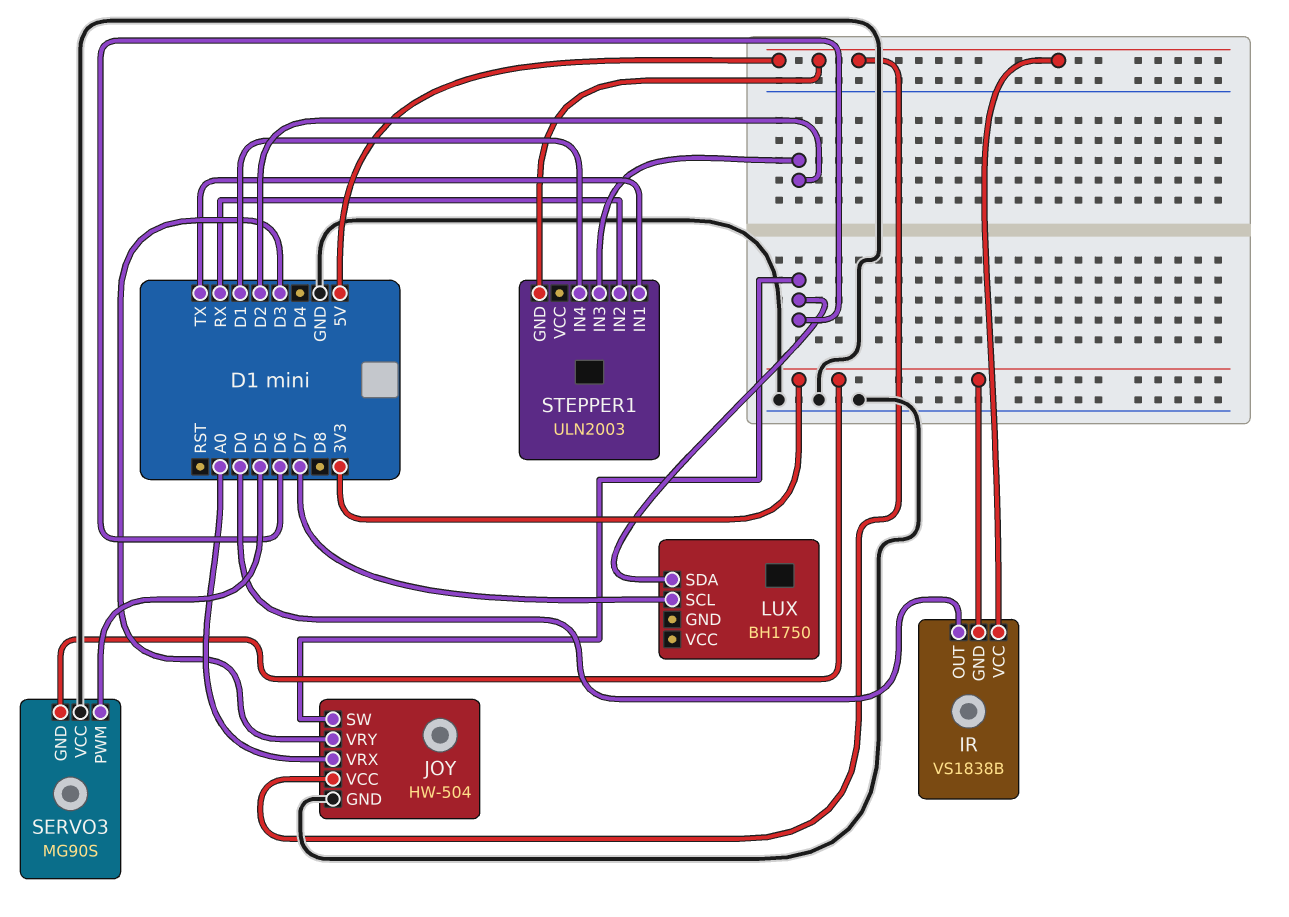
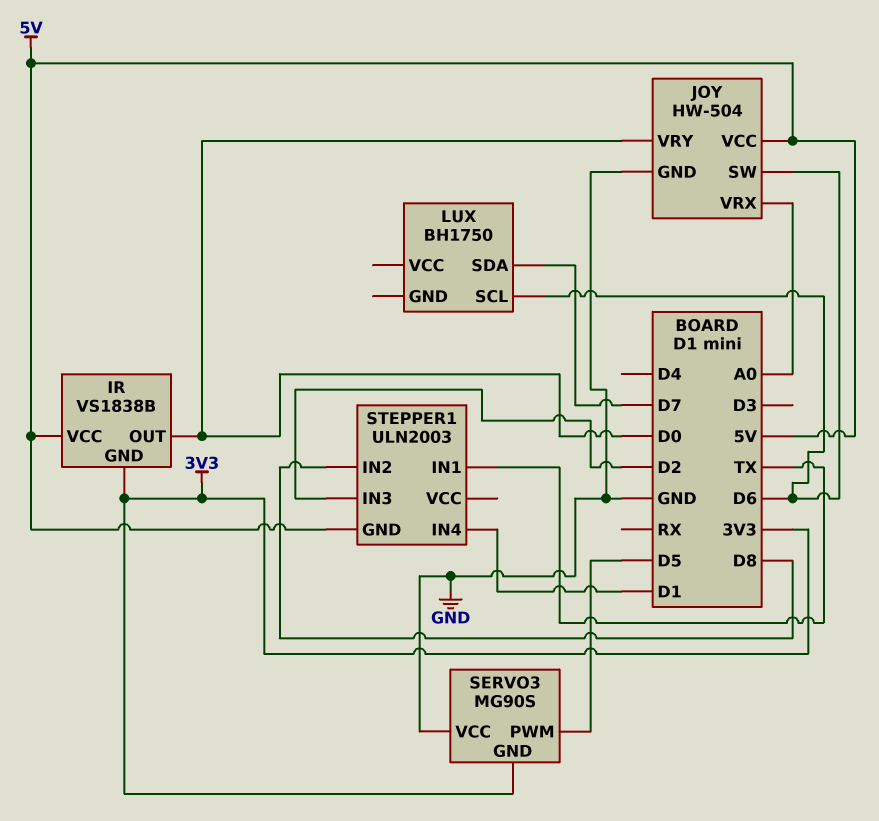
JOY pin VRY: D3 -> D0
LUX pin SCL: D7 -> D6
LUX pin SDA: D6 -> D7
STEPPER1 pin IN2: RX -> D8

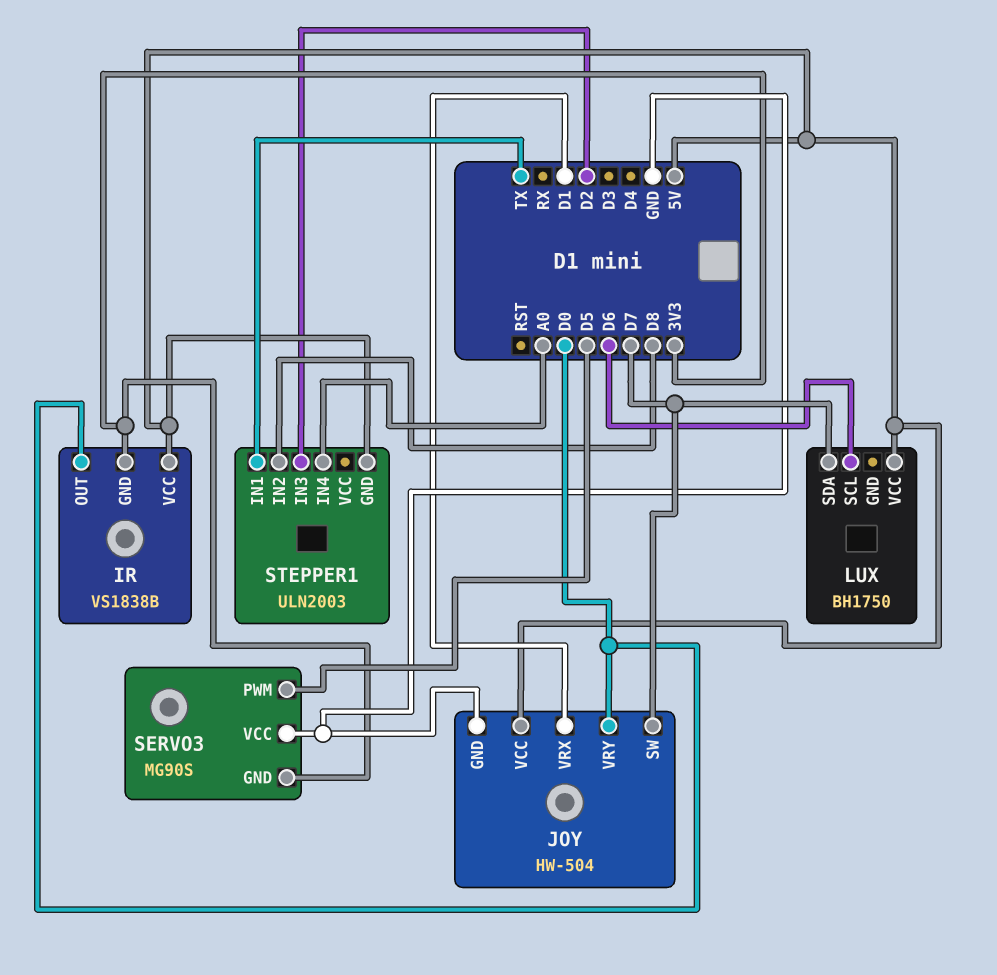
JOY pin SW: D6 -> D7
JOY pin VRX: A0 -> D1
LUX pin VCC: none -> 5V
STEPPER1 pin IN4: D1 -> A0

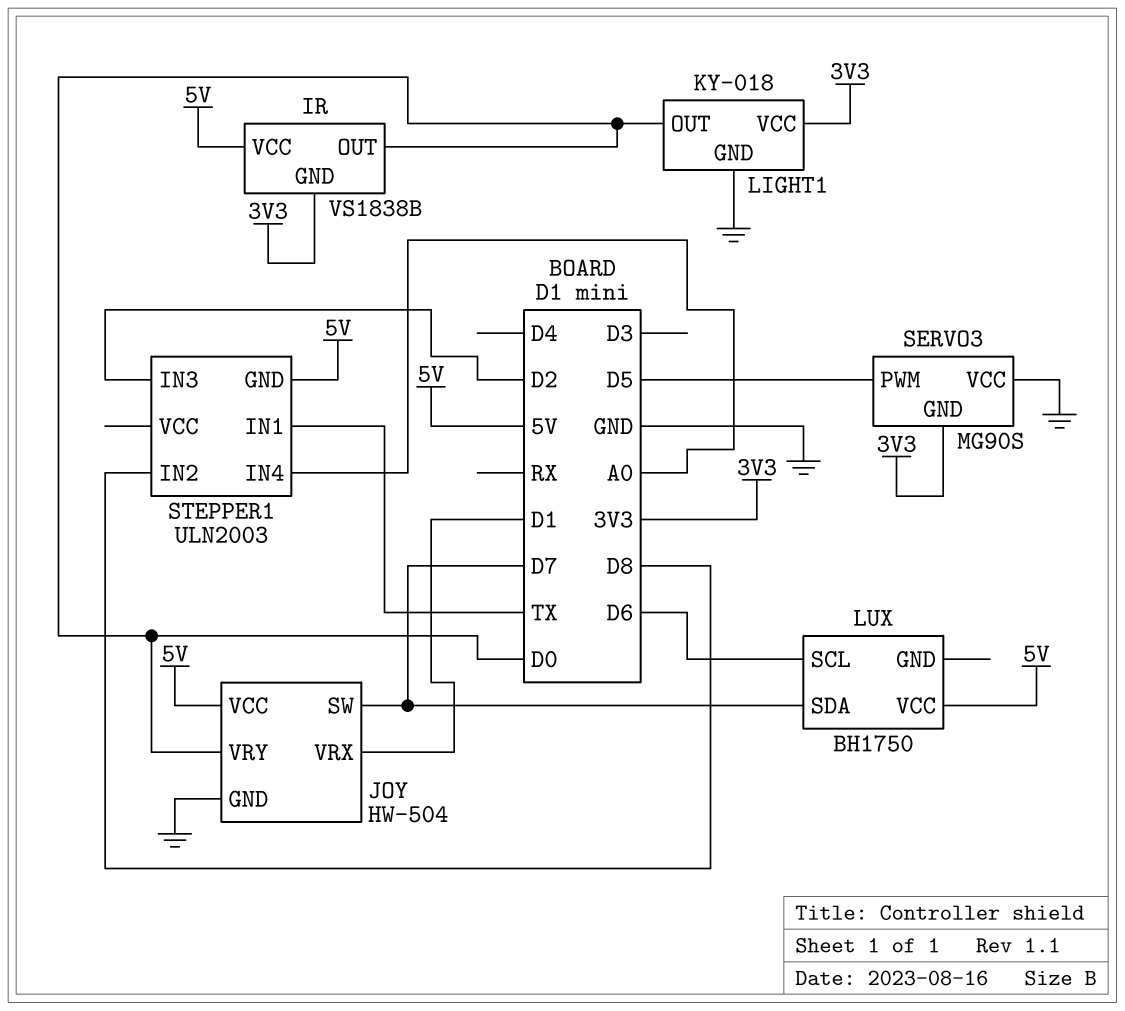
LIGHT1: none -> KY-018
LIGHT1 pin GND: none -> GND
LIGHT1 pin OUT: none -> D0
LIGHT1 pin VCC: none -> 3V3

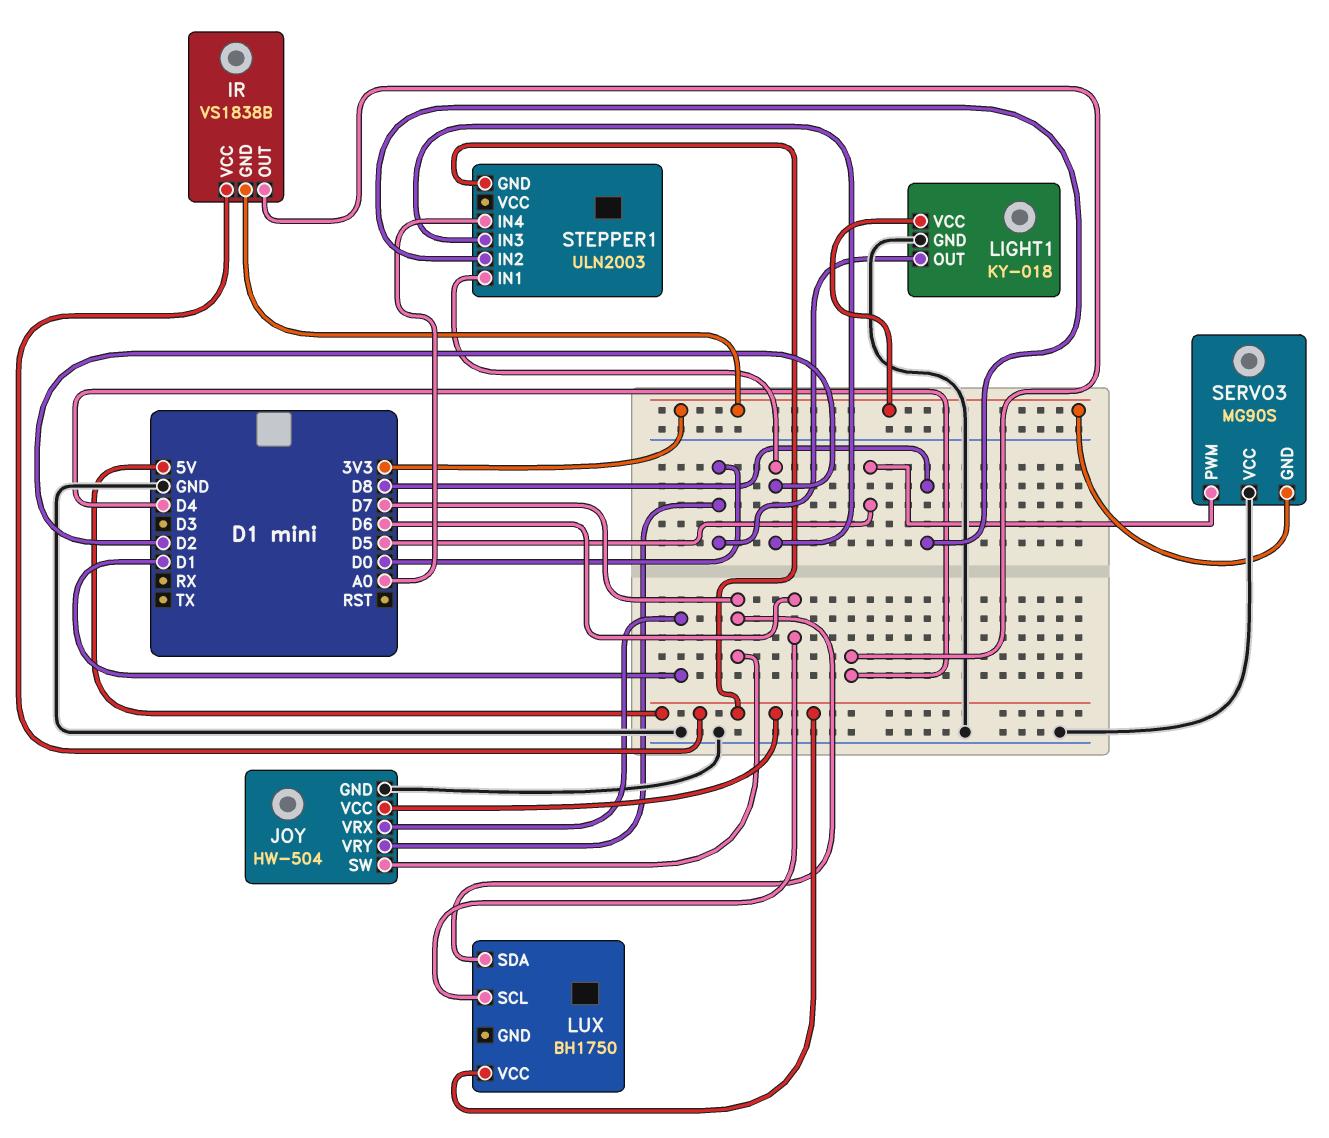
IR pin OUT: D0 -> D4
STEPPER1 pin IN1: TX -> D2

